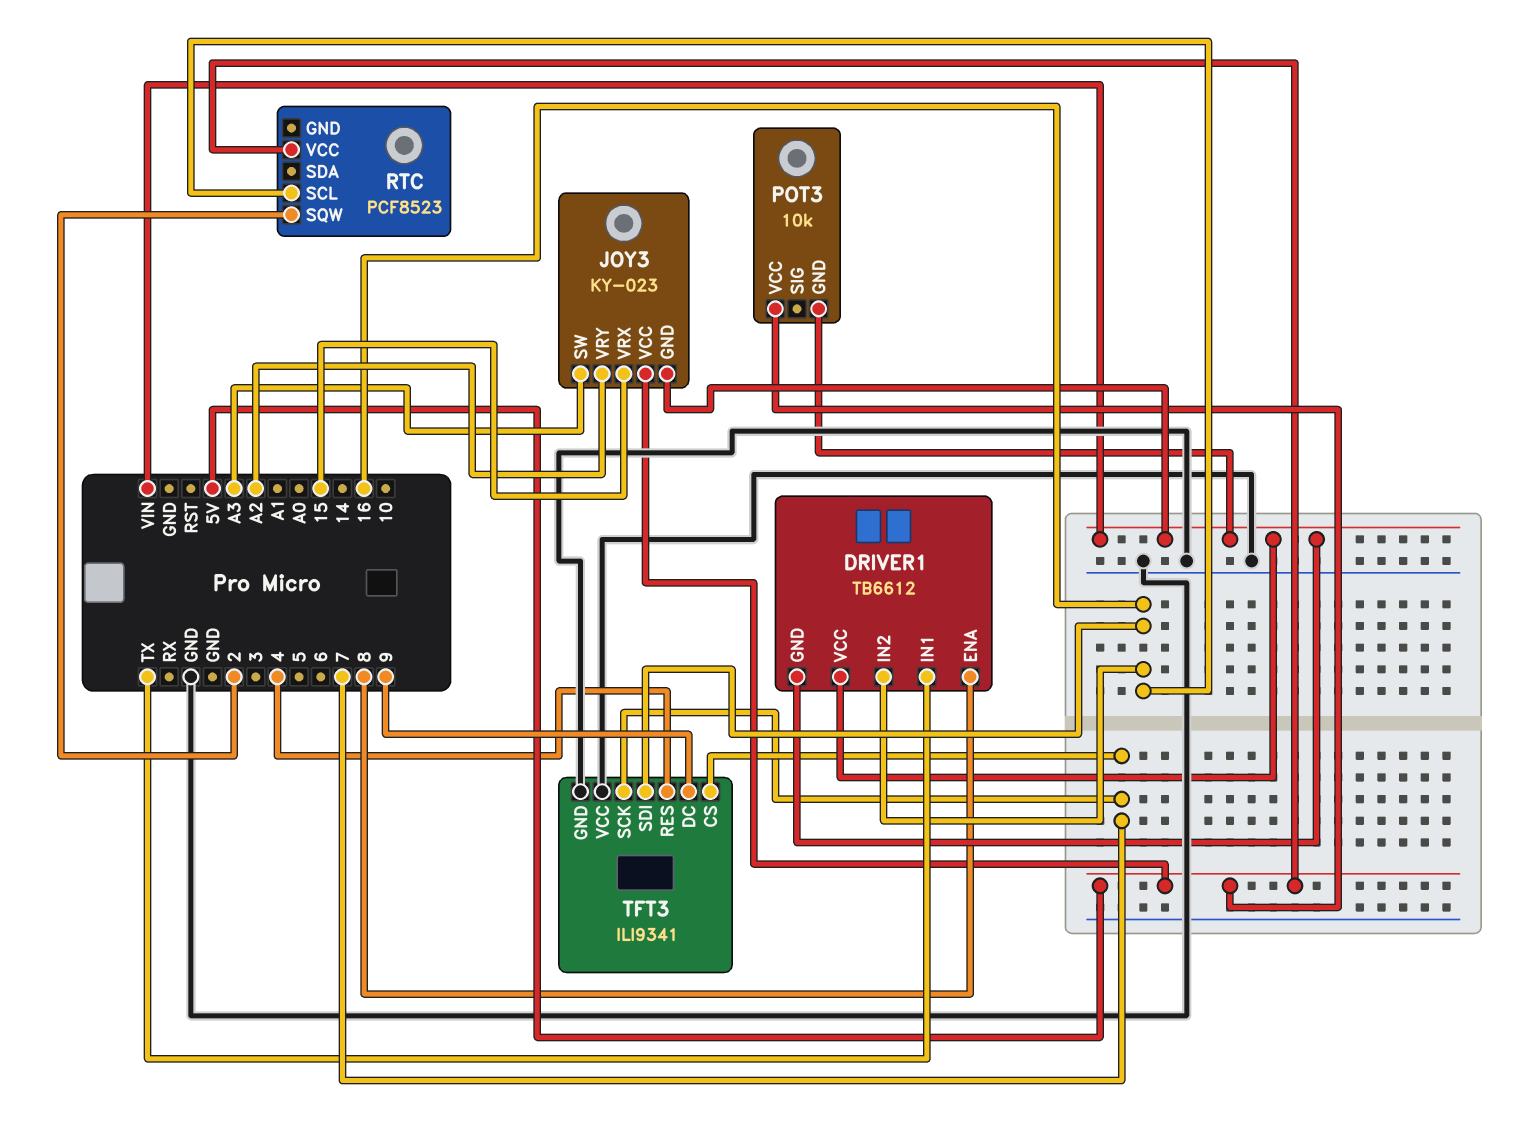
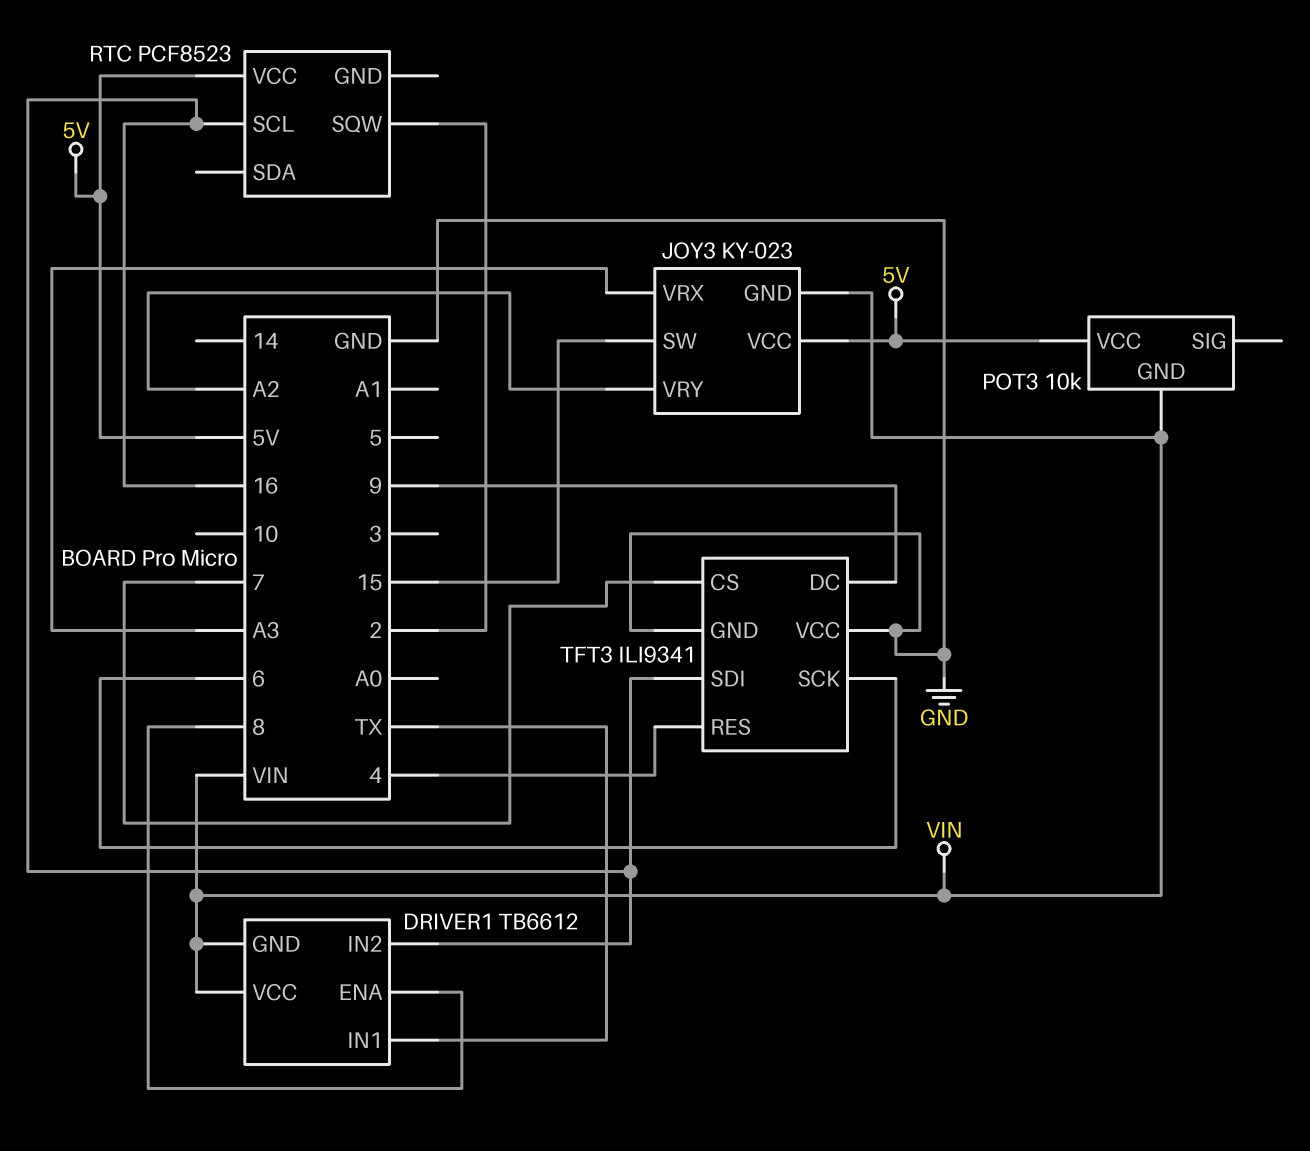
JOY3 pin SW: A3 -> 15
JOY3 pin VRX: 15 -> A3
TFT3 pin SCK: 7 -> 6

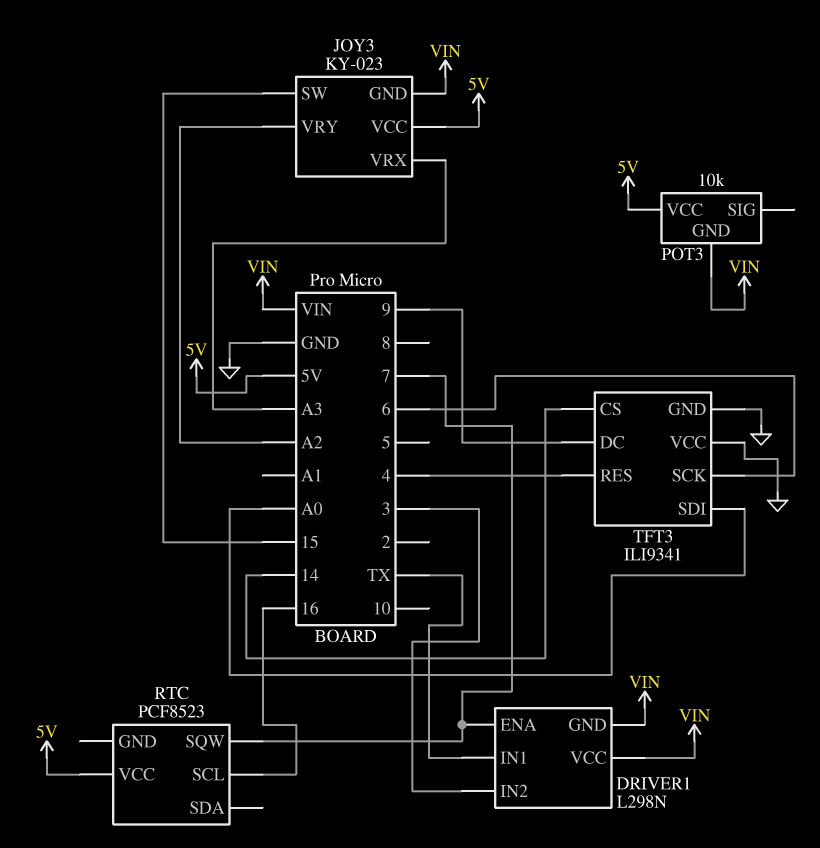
DRIVER1: TB6612 -> L298N
DRIVER1 pin ENA: 8 -> 7
DRIVER1 pin IN2: 16 -> 3
RTC pin SQW: 2 -> 7
TFT3 pin CS: 7 -> 14
TFT3 pin SDI: 16 -> A0

